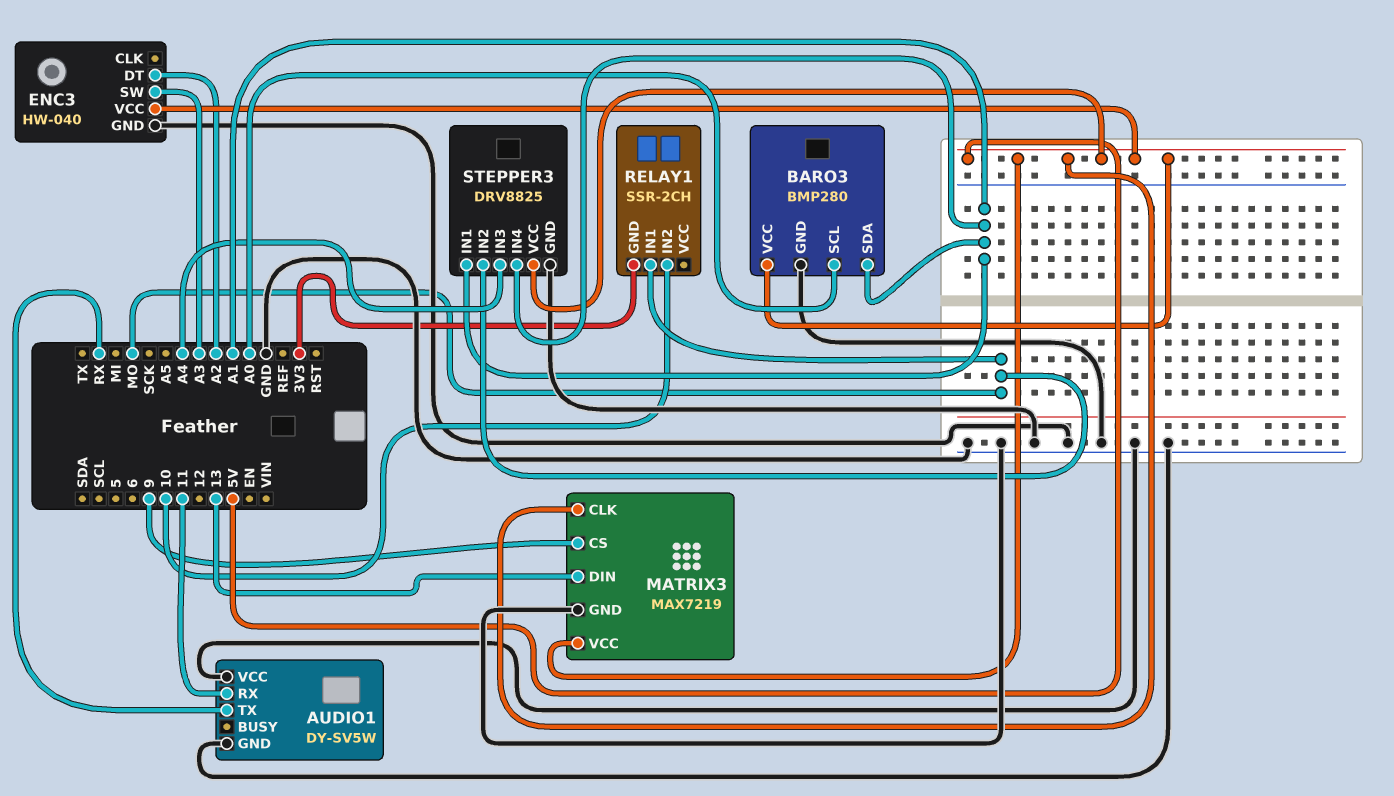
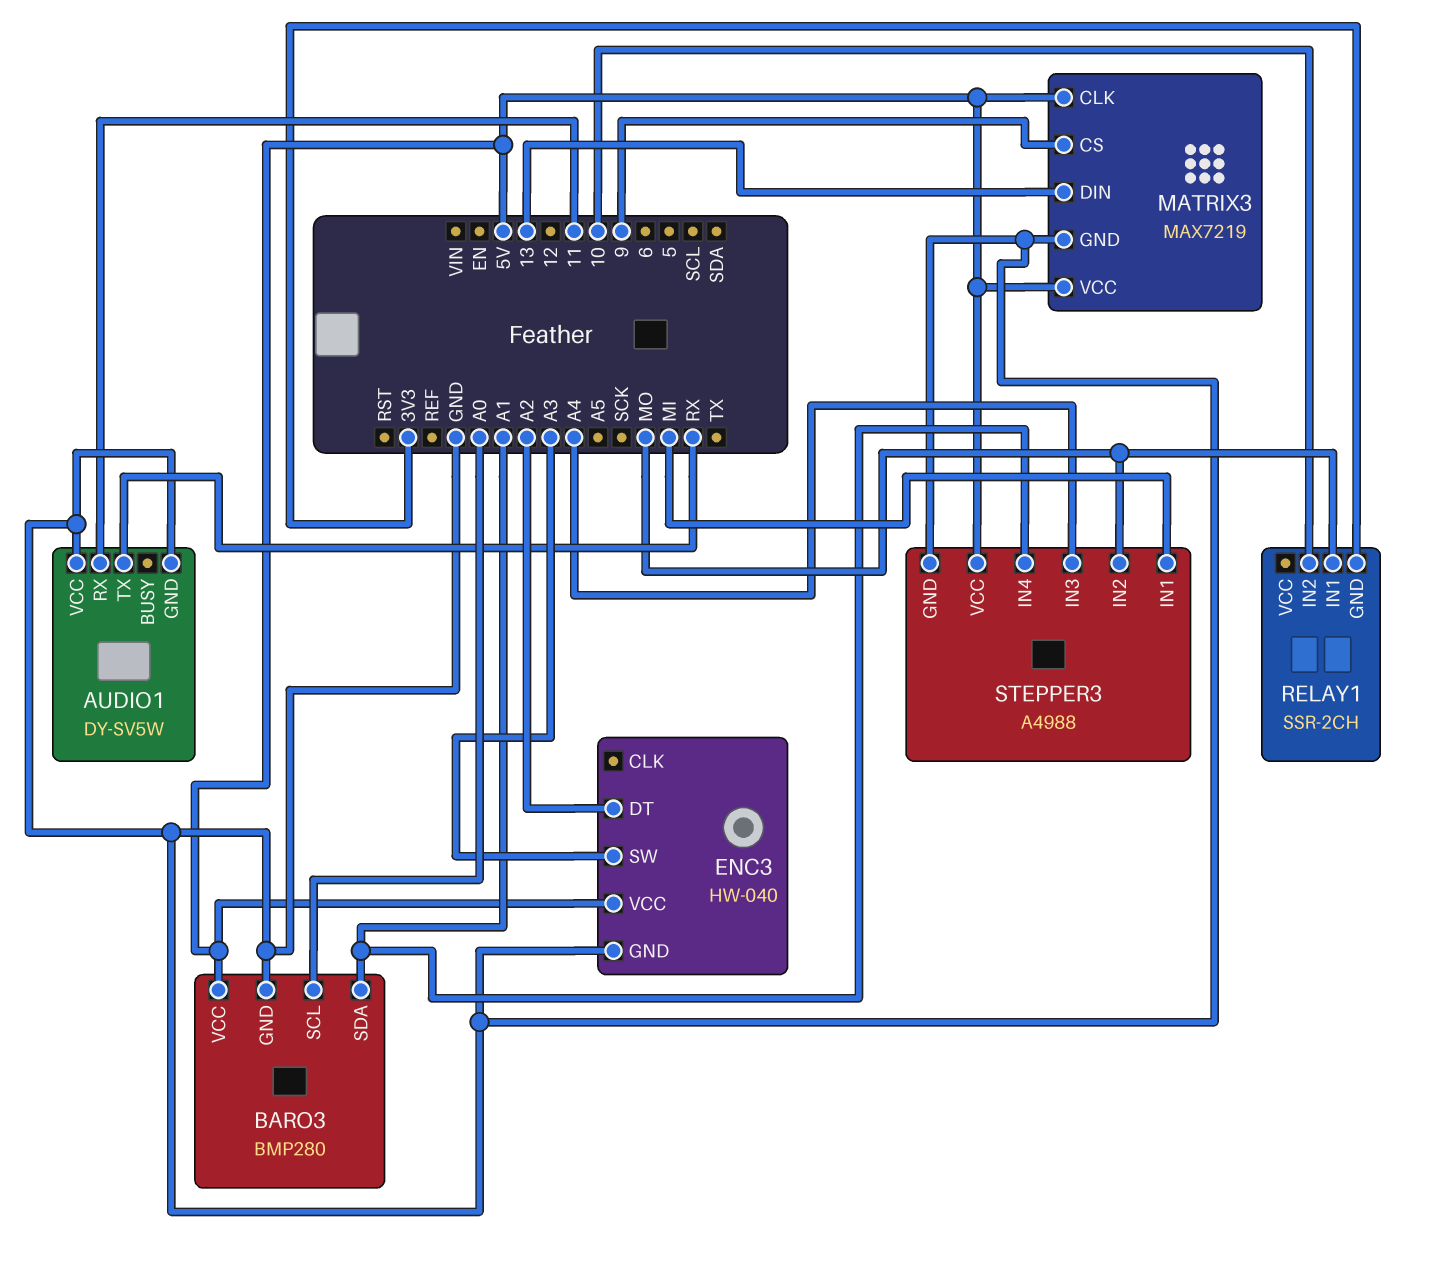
STEPPER3: DRV8825 -> A4988
STEPPER3 pin IN1: A1 -> MI

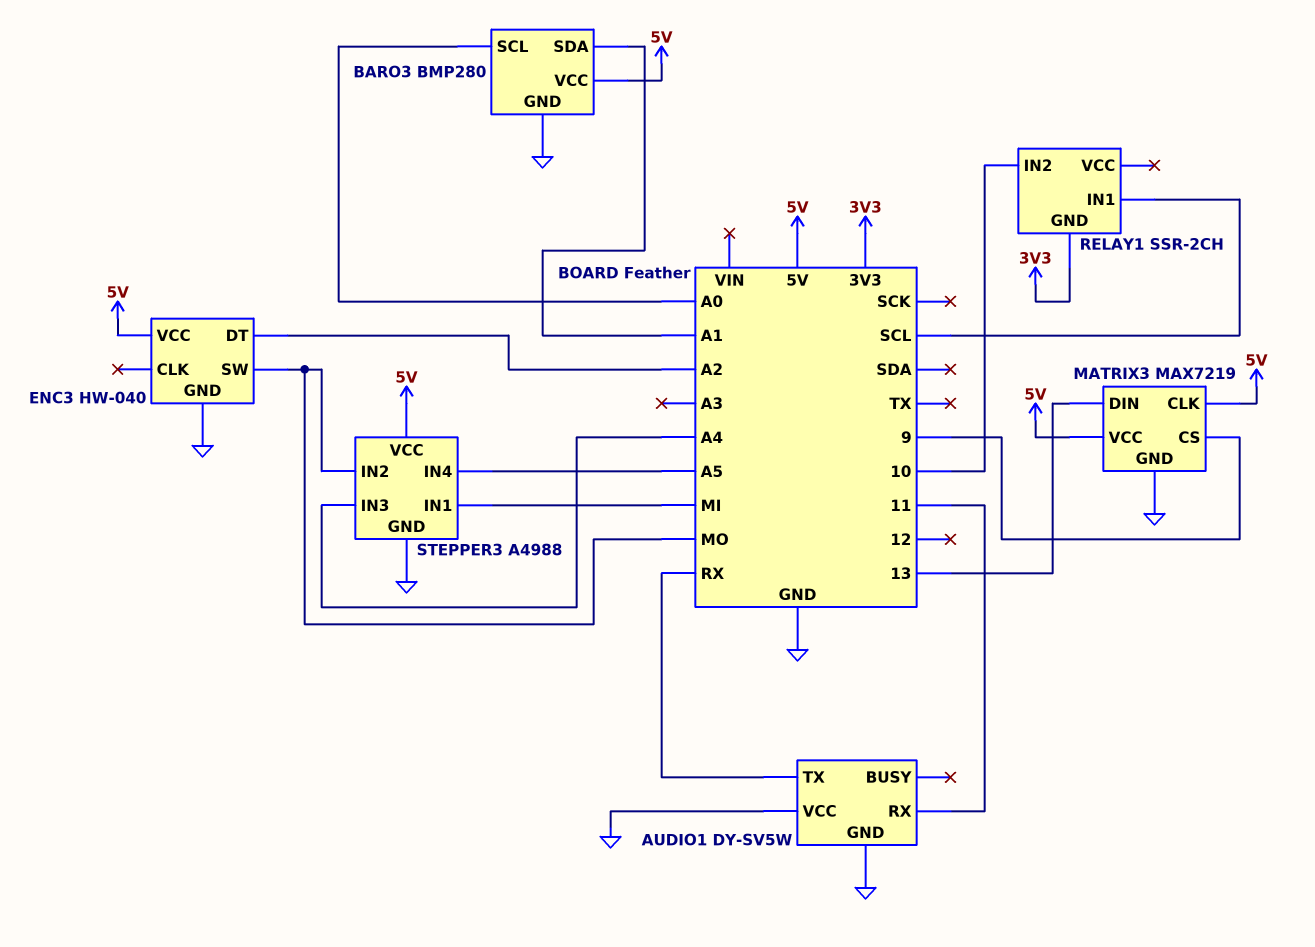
ENC3 pin SW: A3 -> MO
RELAY1 pin IN1: MO -> SCL
STEPPER3 pin IN4: A1 -> A5

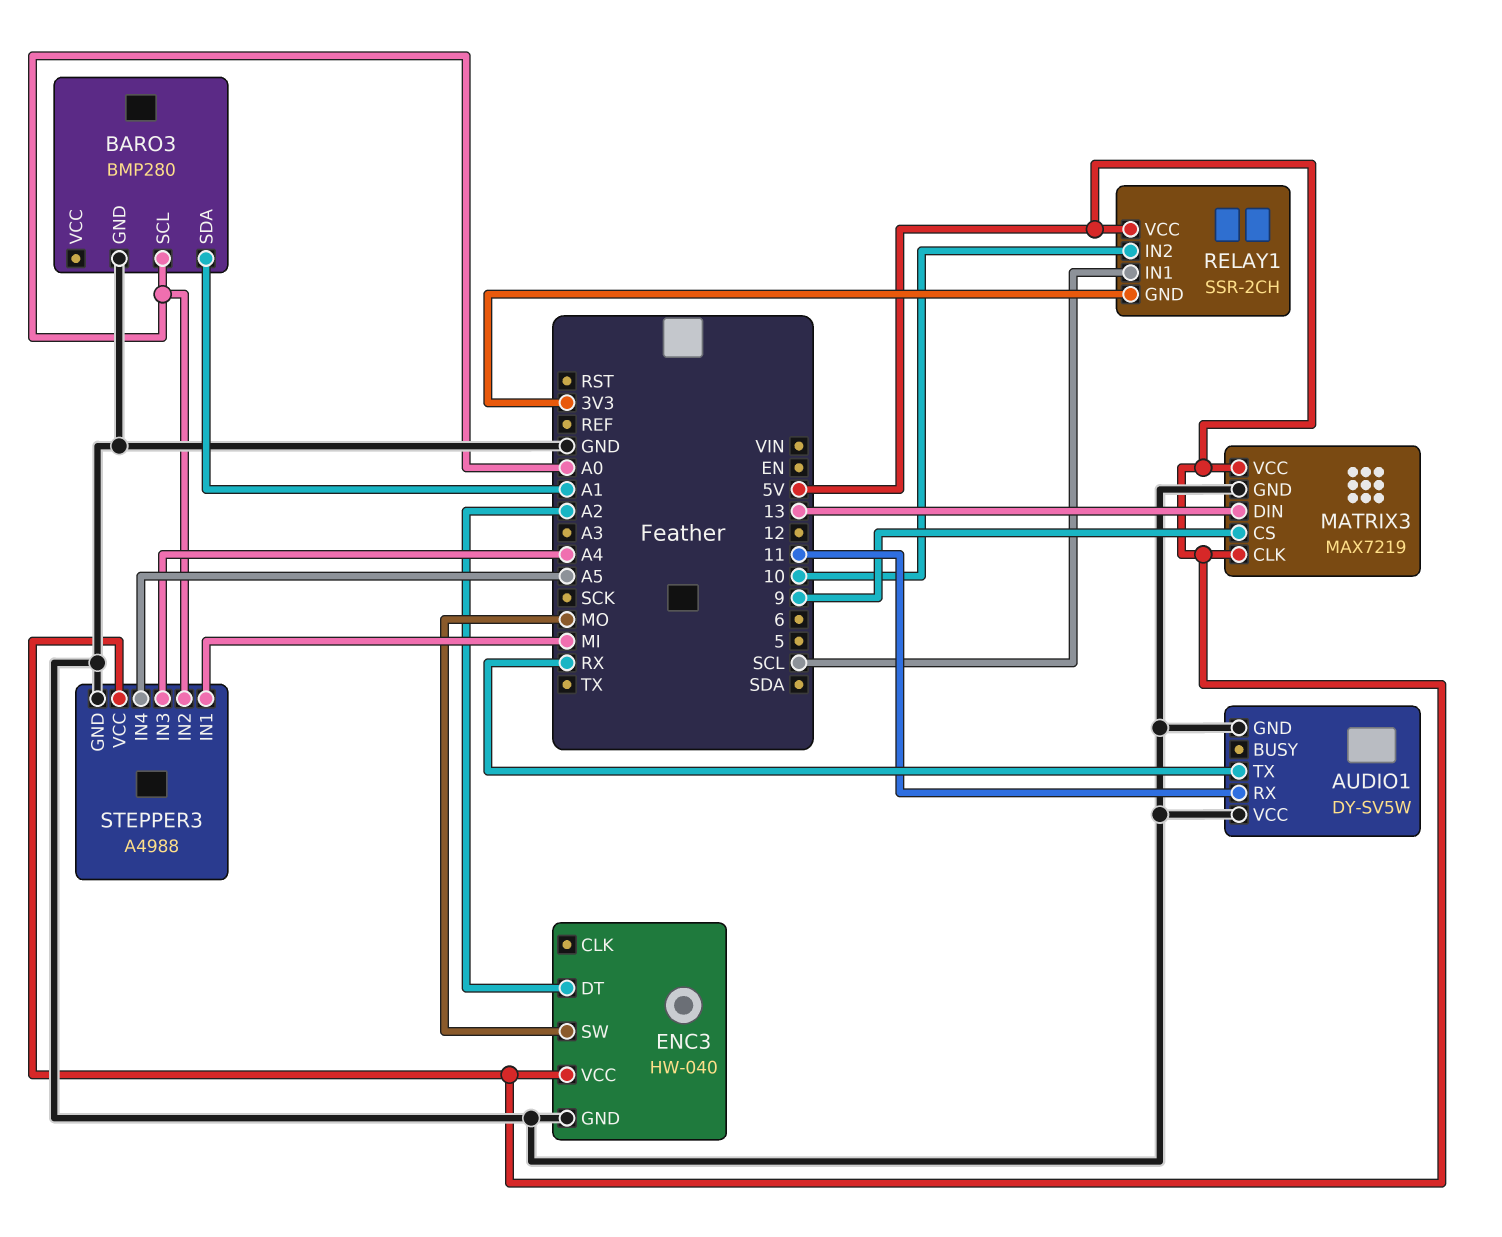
BARO3 pin VCC: 5V -> none
RELAY1 pin VCC: none -> 5V
STEPPER3 pin IN2: MO -> A0

